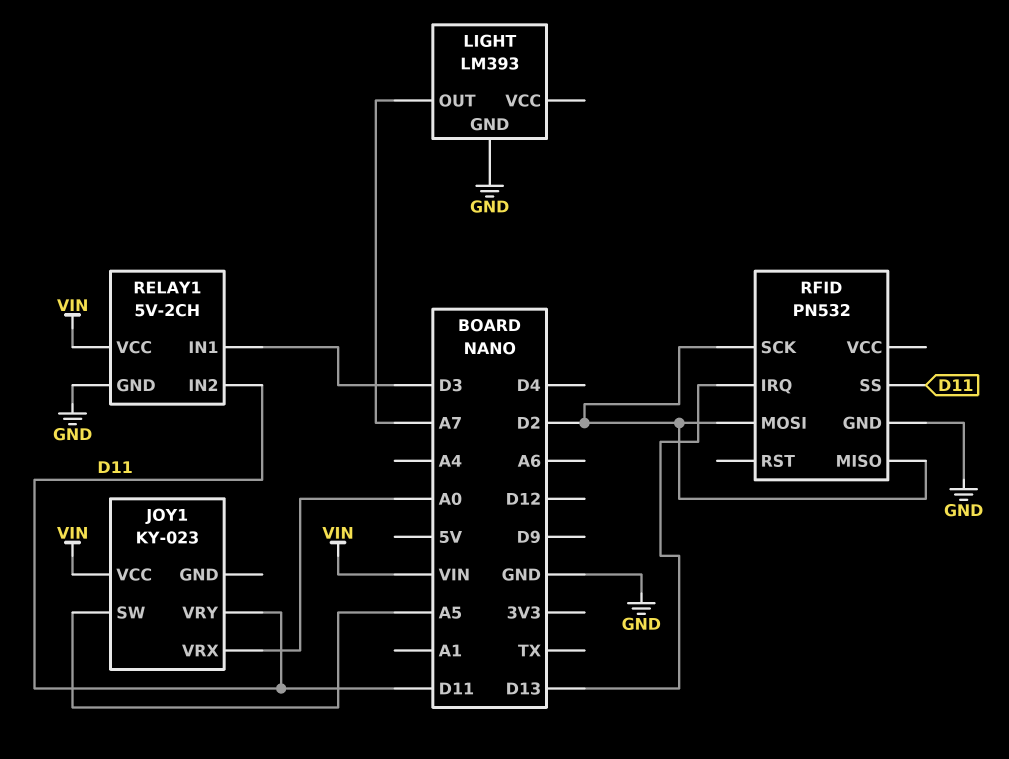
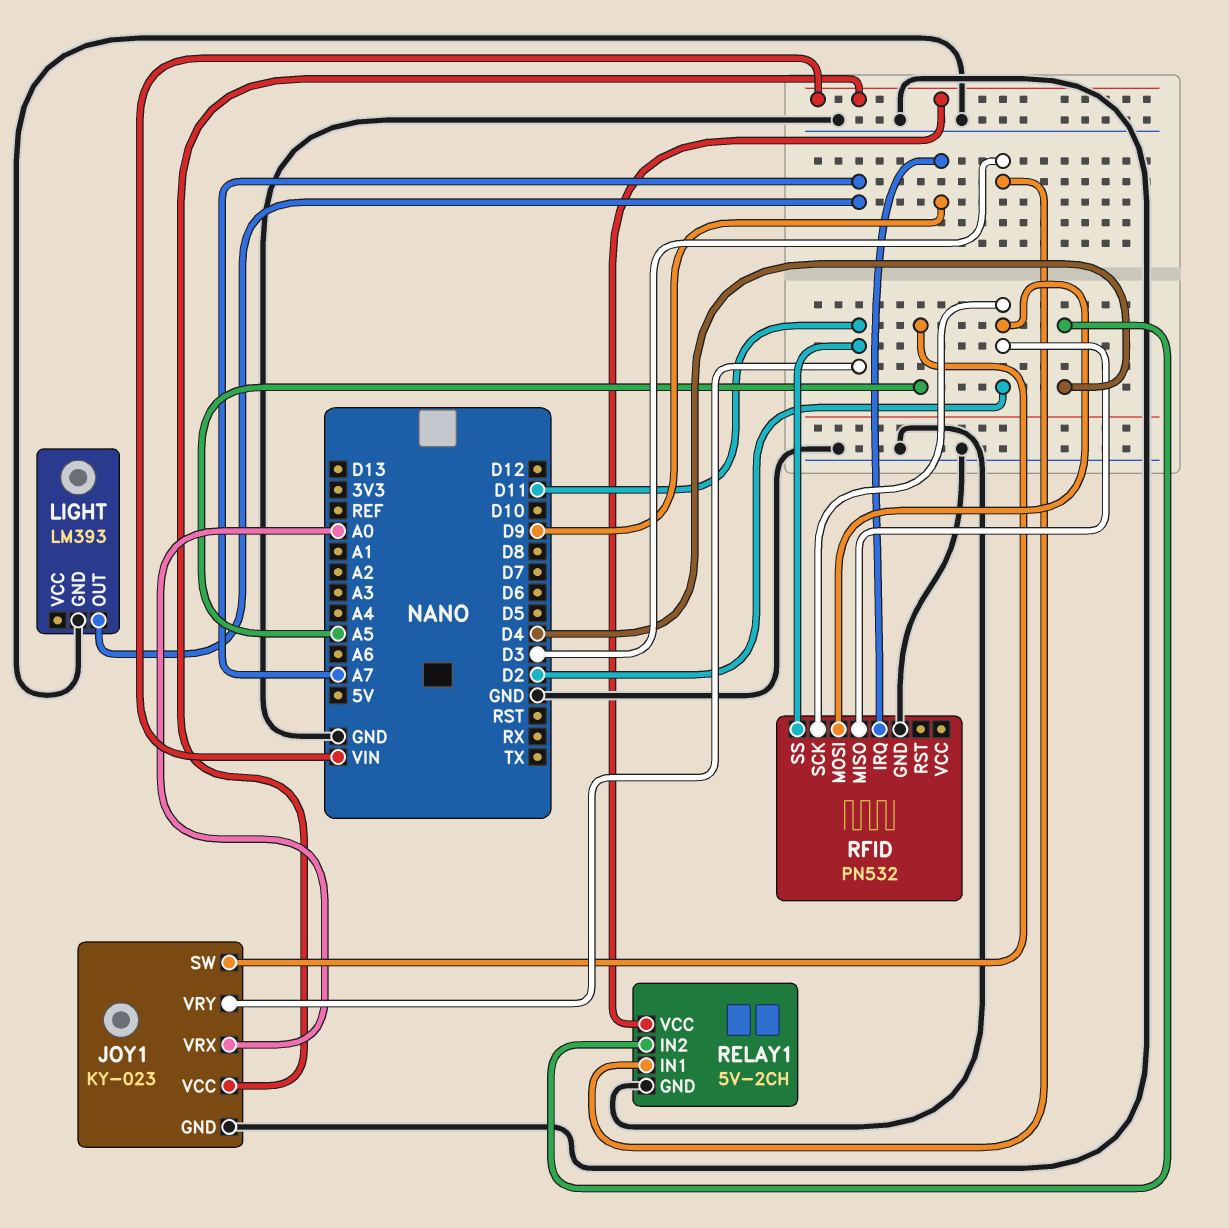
JOY1 pin GND: none -> GND
RELAY1 pin IN2: D11 -> D4
RFID pin IRQ: D13 -> D9

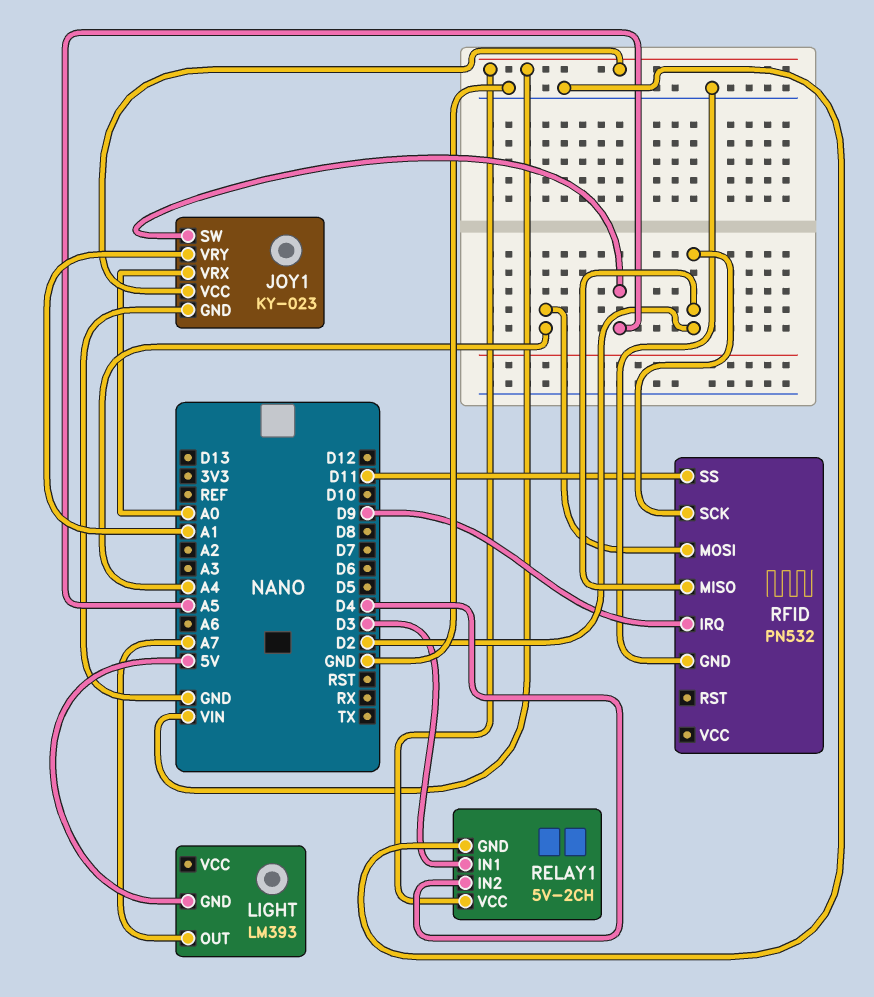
JOY1 pin VRY: D11 -> A1
LIGHT pin GND: GND -> 5V
RFID pin MOSI: D2 -> A4

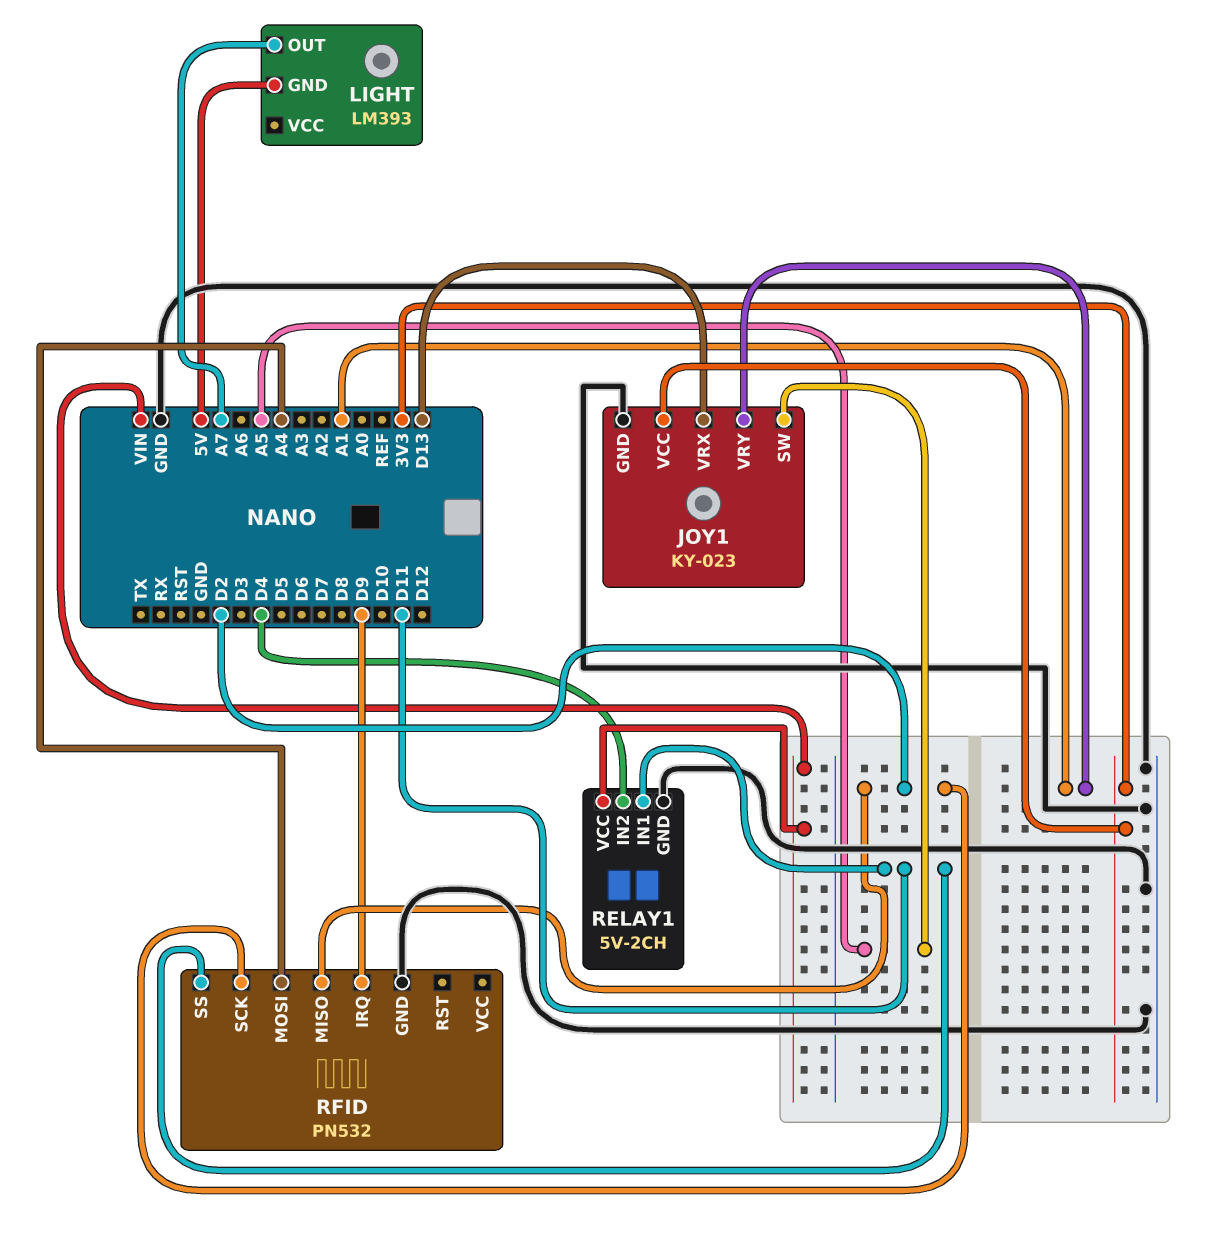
JOY1 pin VCC: VIN -> 3V3
JOY1 pin VRX: A0 -> D13
RELAY1 pin IN1: D3 -> D11

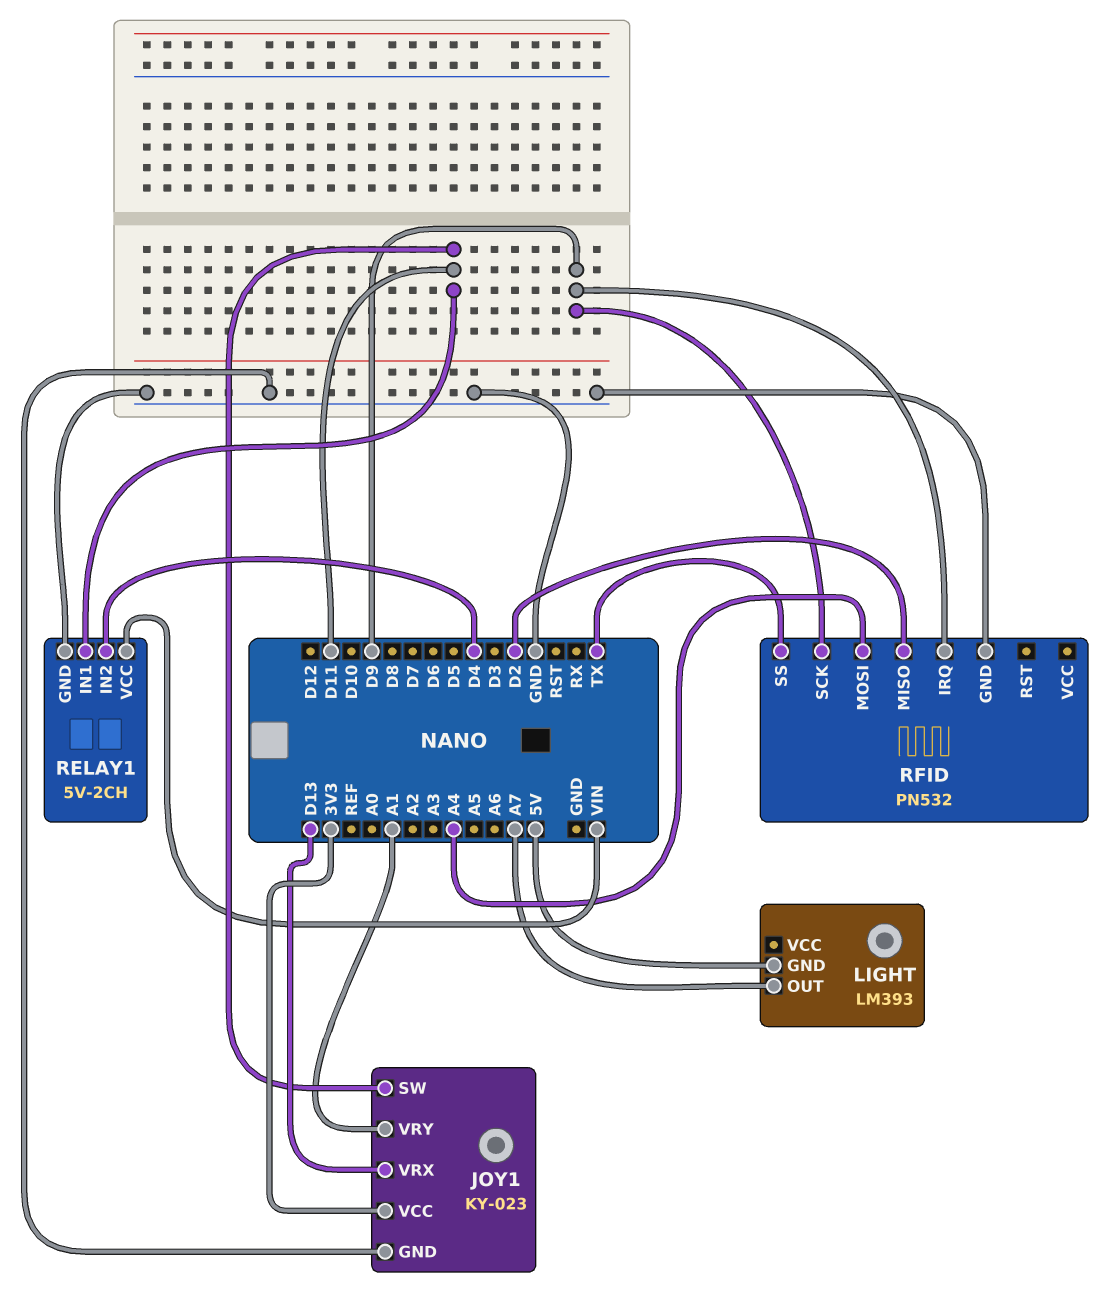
JOY1 pin SW: A5 -> D11
RFID pin SCK: D2 -> D9
RFID pin SS: D11 -> TX

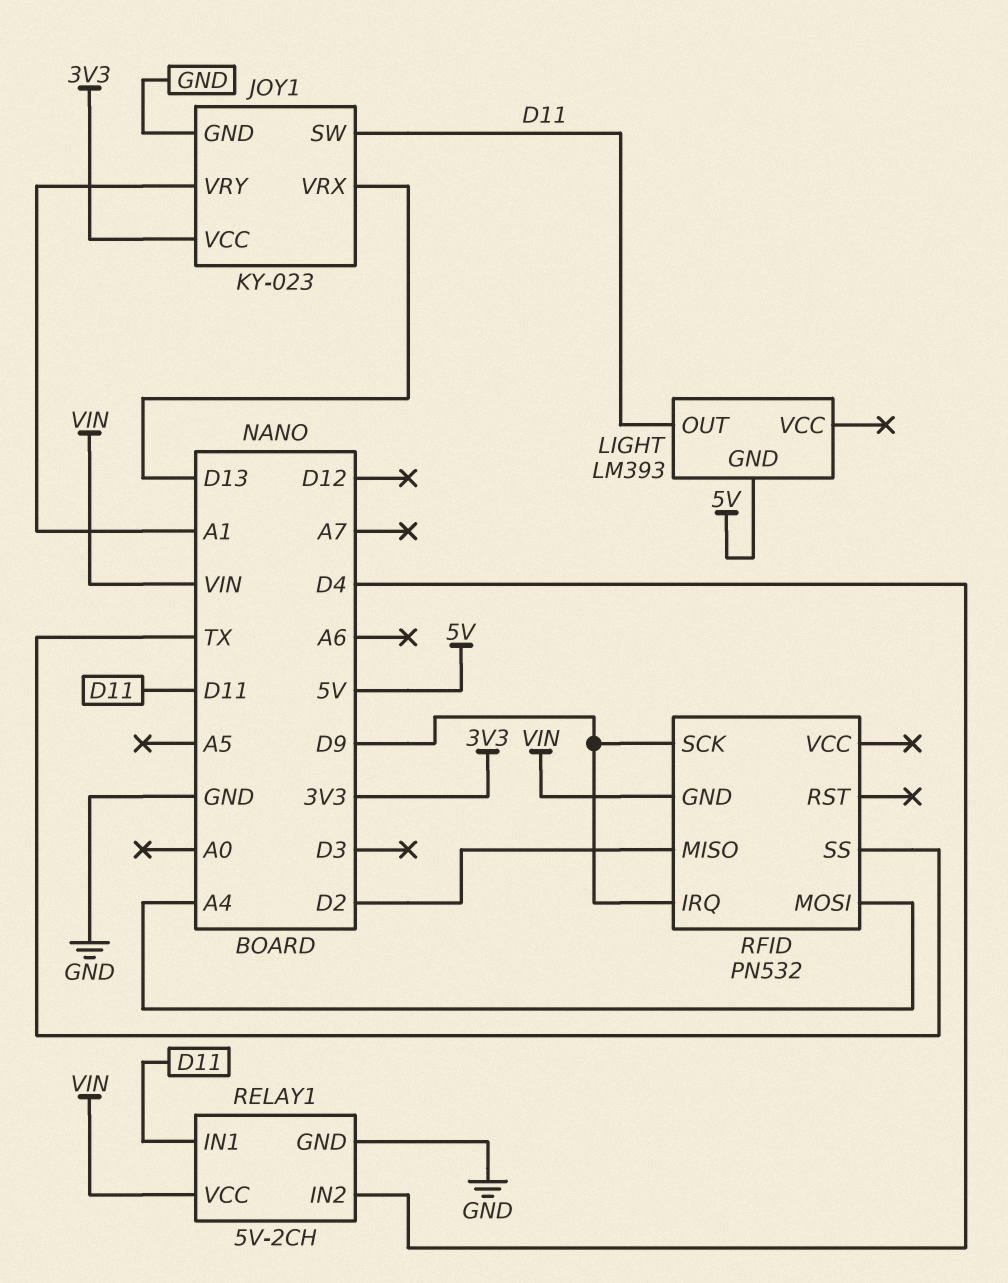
LIGHT pin OUT: A7 -> D11
RFID pin GND: GND -> VIN

